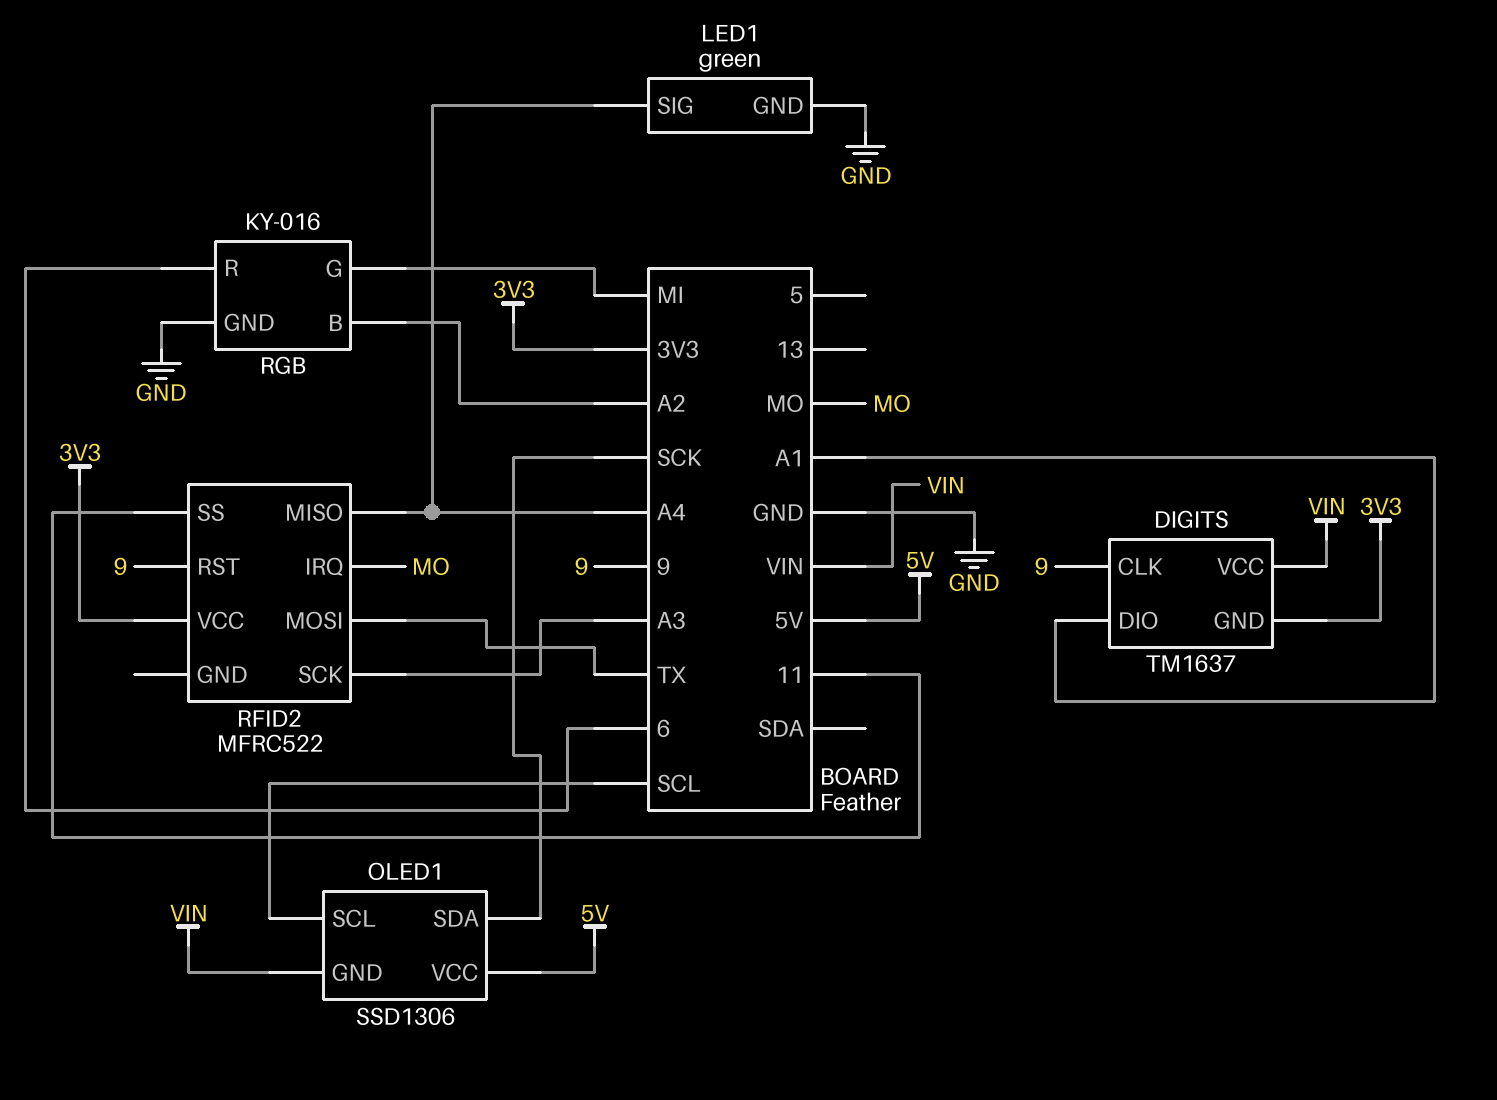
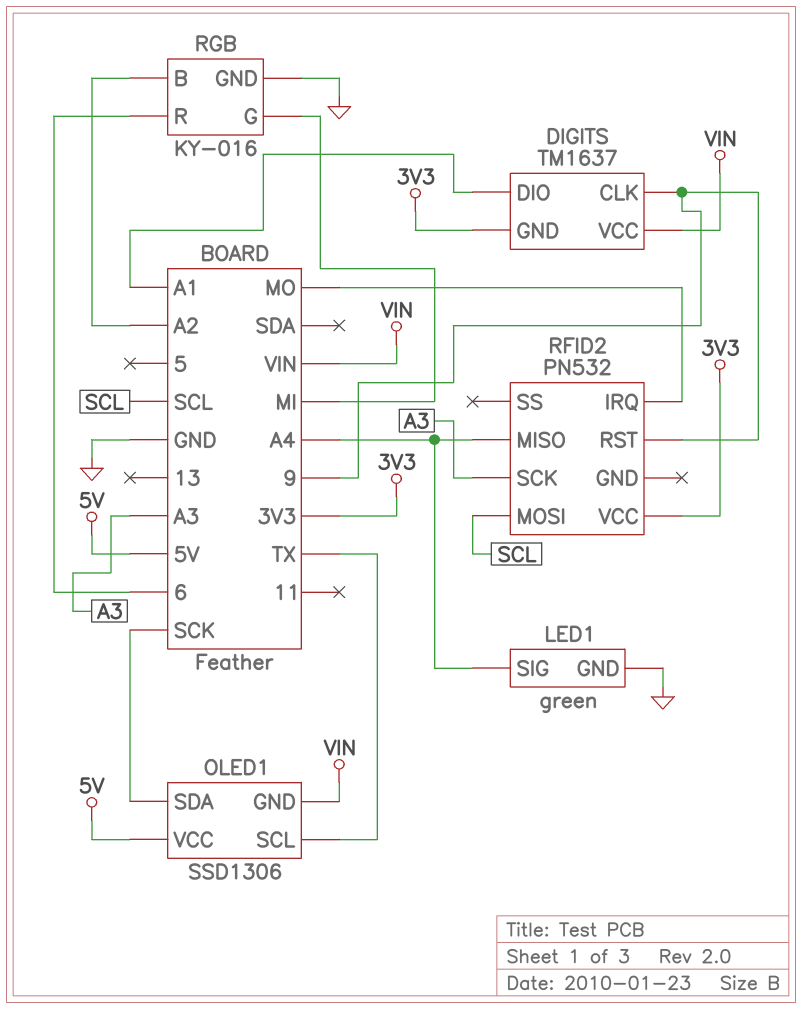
OLED1 pin SCL: SCL -> TX
RFID2: MFRC522 -> PN532
RFID2 pin MOSI: TX -> SCL
RFID2 pin SS: 11 -> none

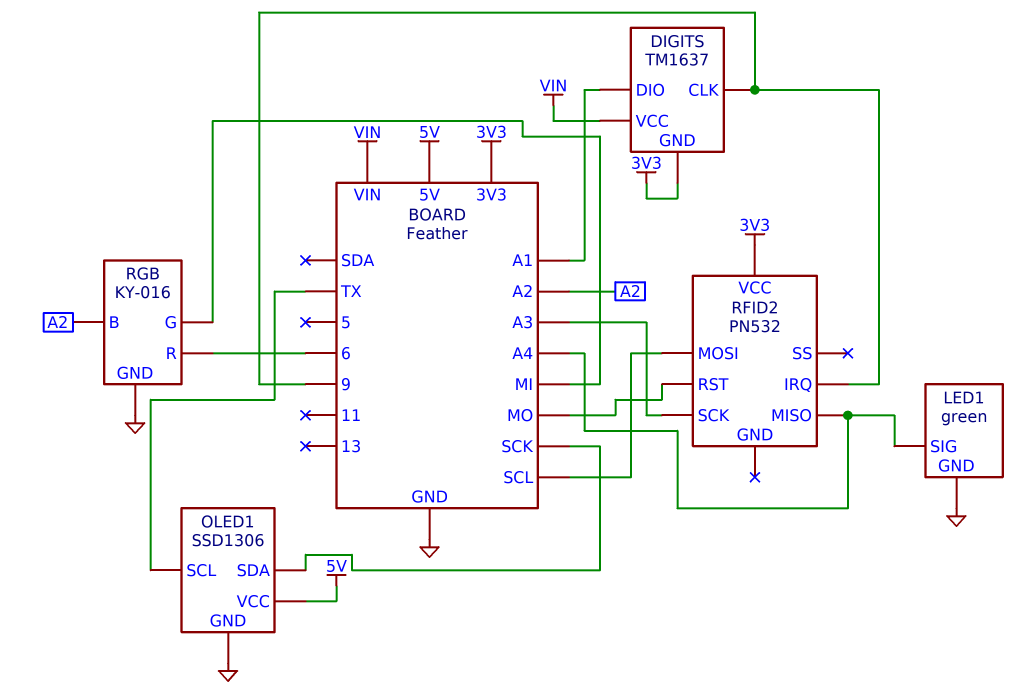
OLED1 pin GND: VIN -> GND
RFID2 pin IRQ: MO -> 9
RFID2 pin RST: 9 -> MO

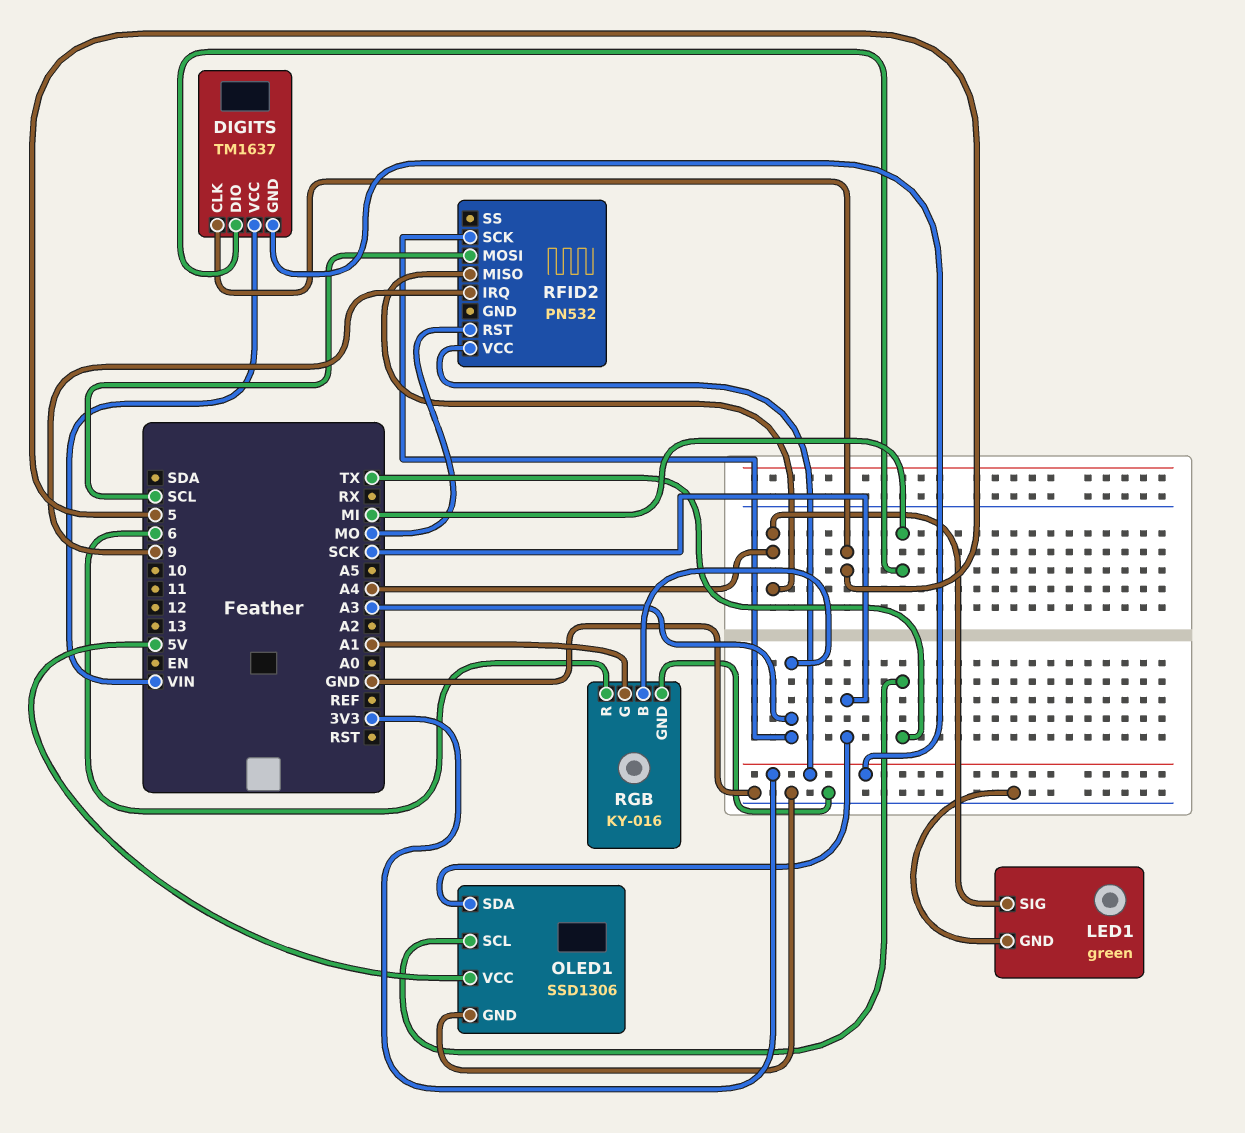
DIGITS pin CLK: 9 -> 5
DIGITS pin DIO: A1 -> MI
RGB pin B: A2 -> A3
RGB pin G: MI -> A1

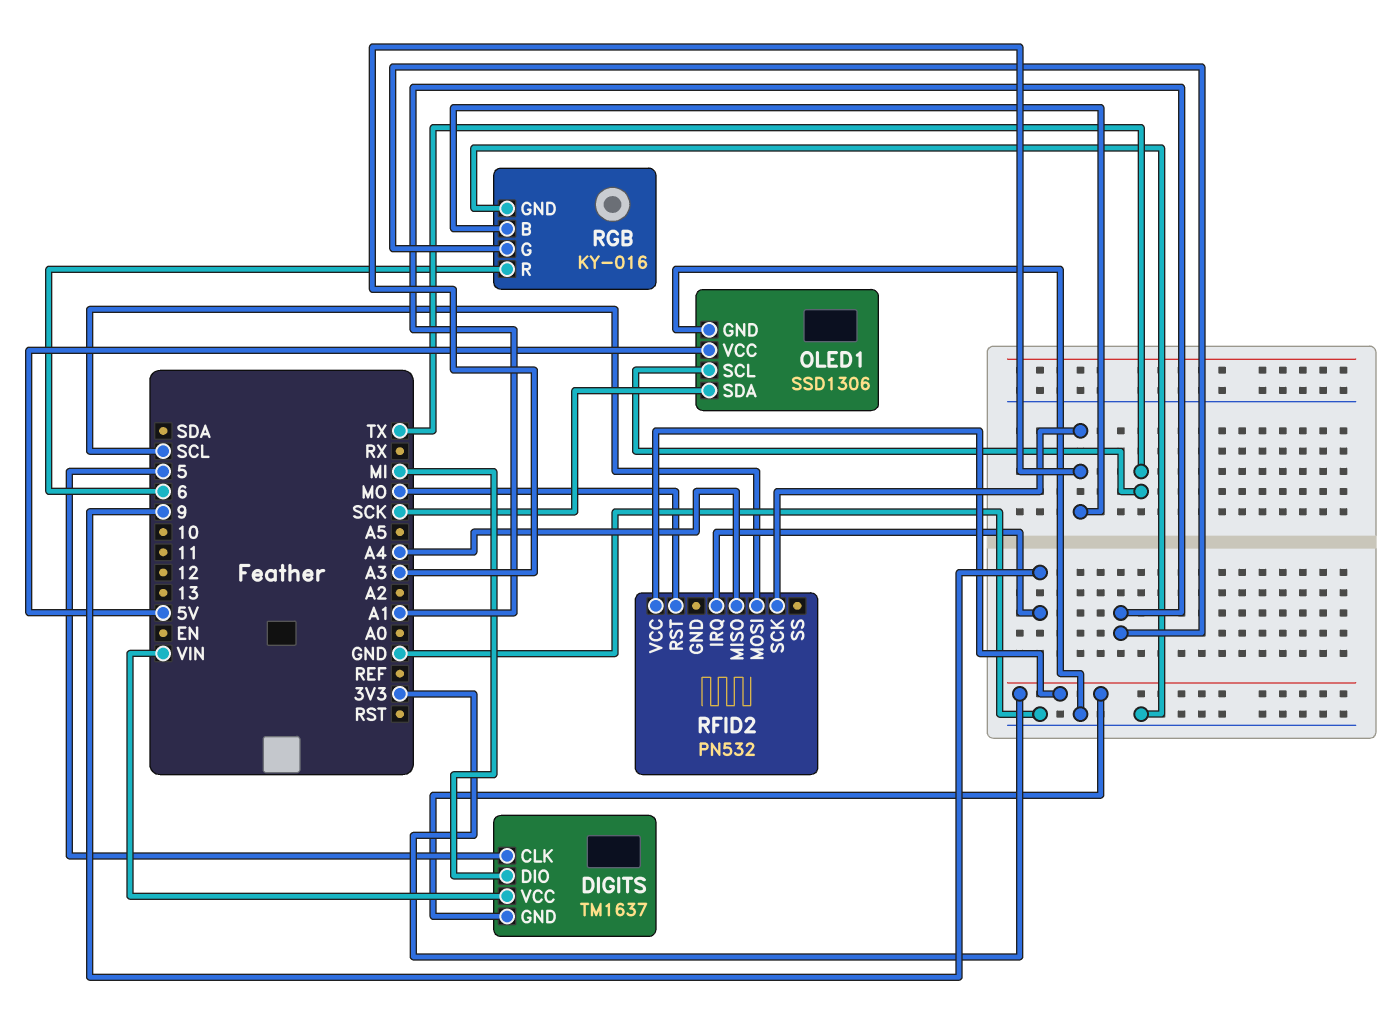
LED1: green -> none
LED1 pin GND: GND -> none
LED1 pin SIG: A4 -> none

